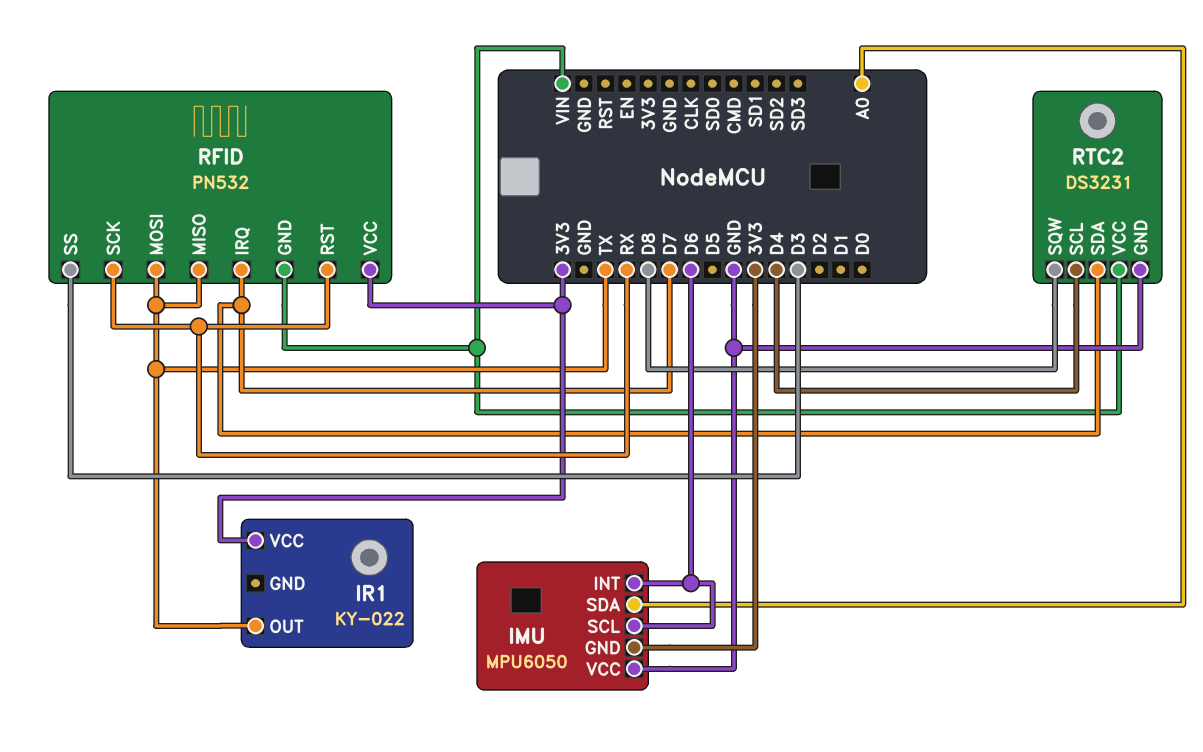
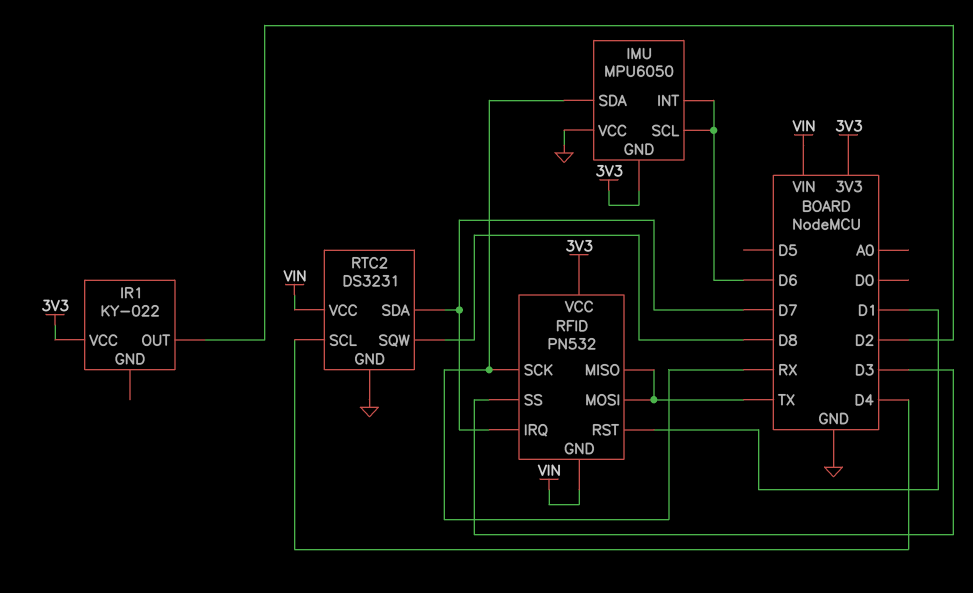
IMU pin SDA: A0 -> RX
IR1 pin OUT: TX -> D2
RFID pin RST: RX -> D1

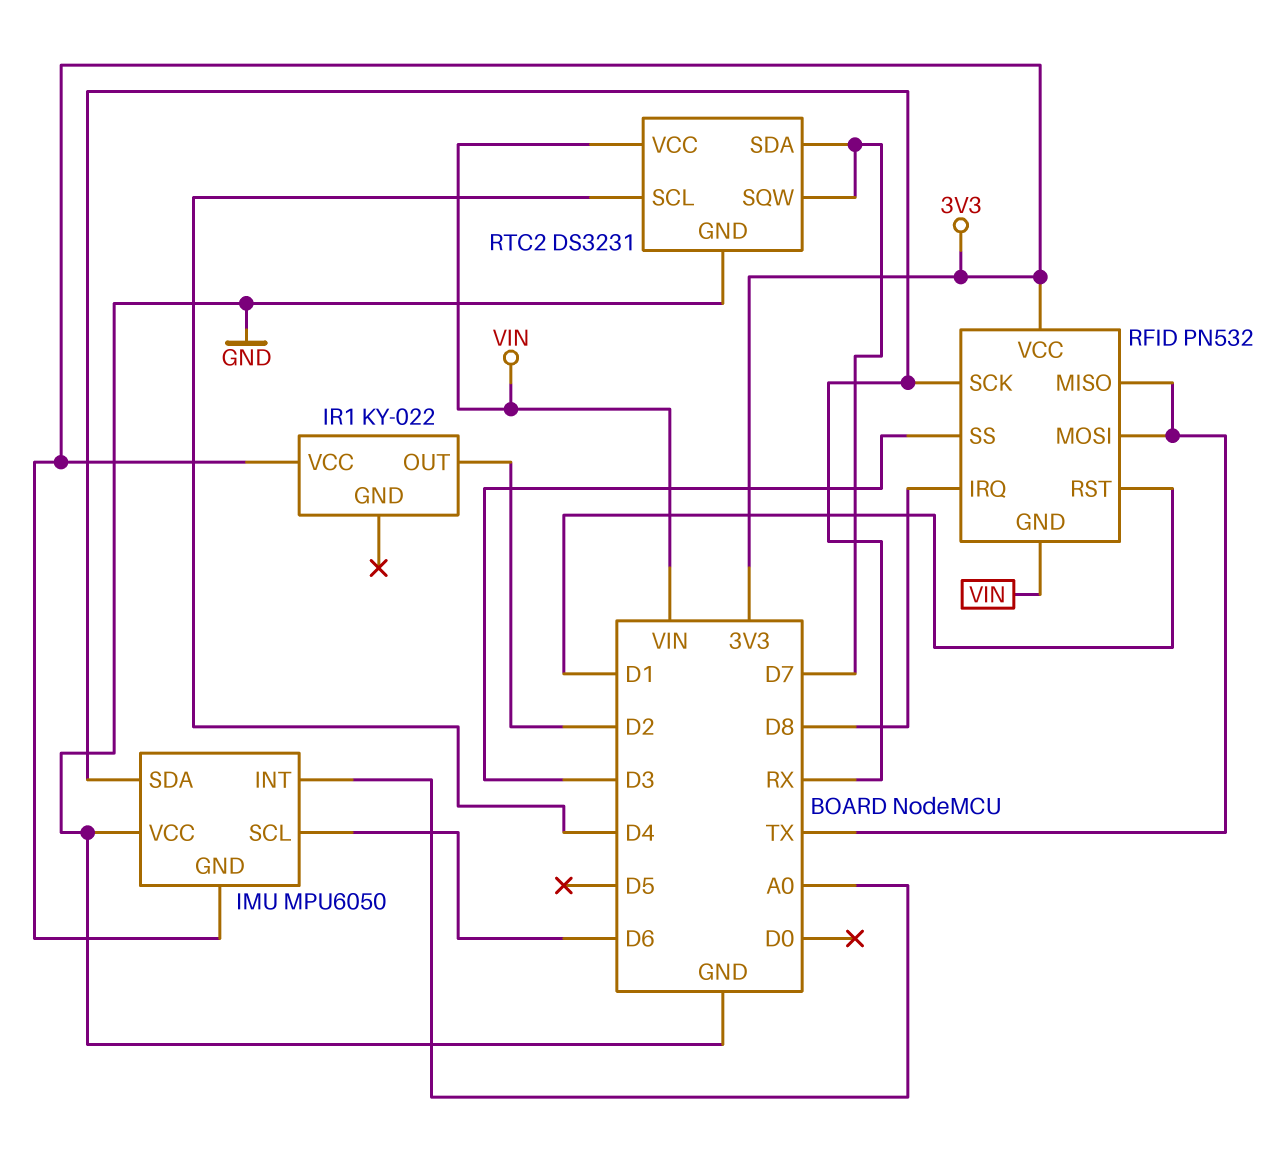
IMU pin INT: D6 -> A0
RFID pin IRQ: D7 -> D8
RTC2 pin SQW: D8 -> D7

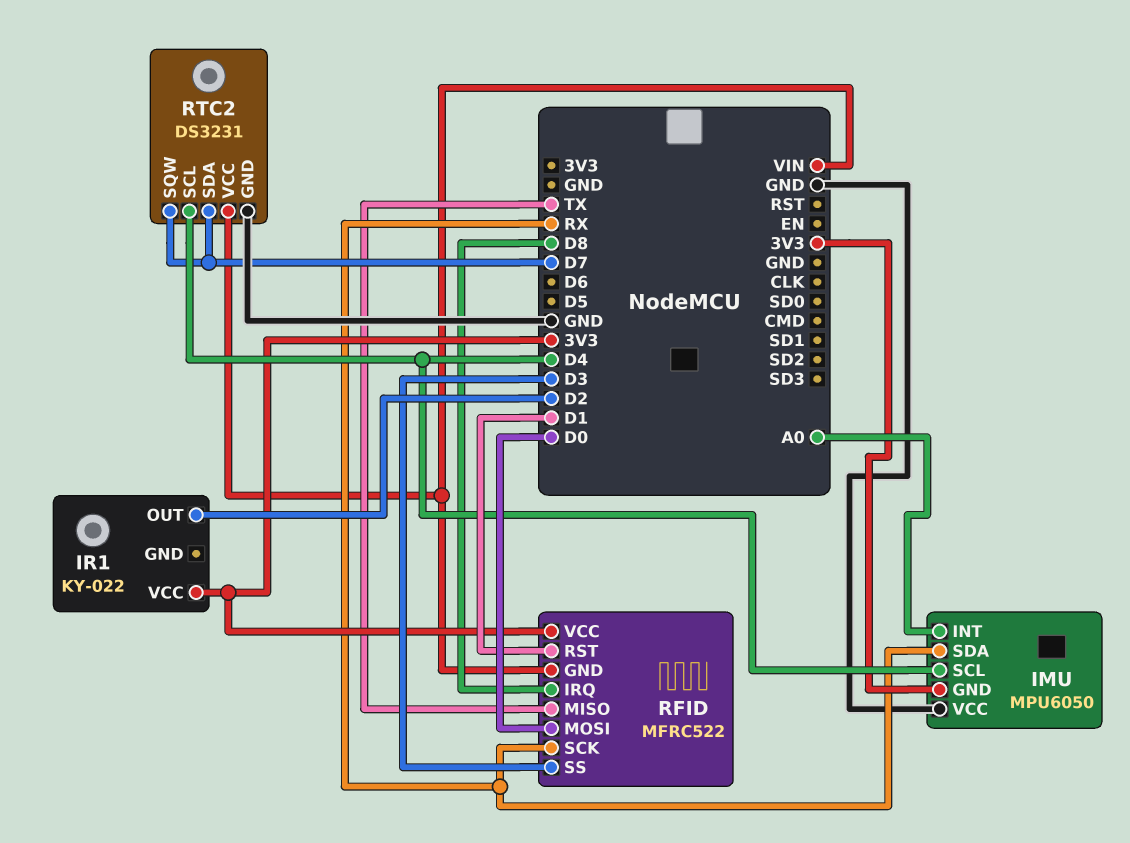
IMU pin SCL: D6 -> D4
RFID: PN532 -> MFRC522
RFID pin MOSI: TX -> D0

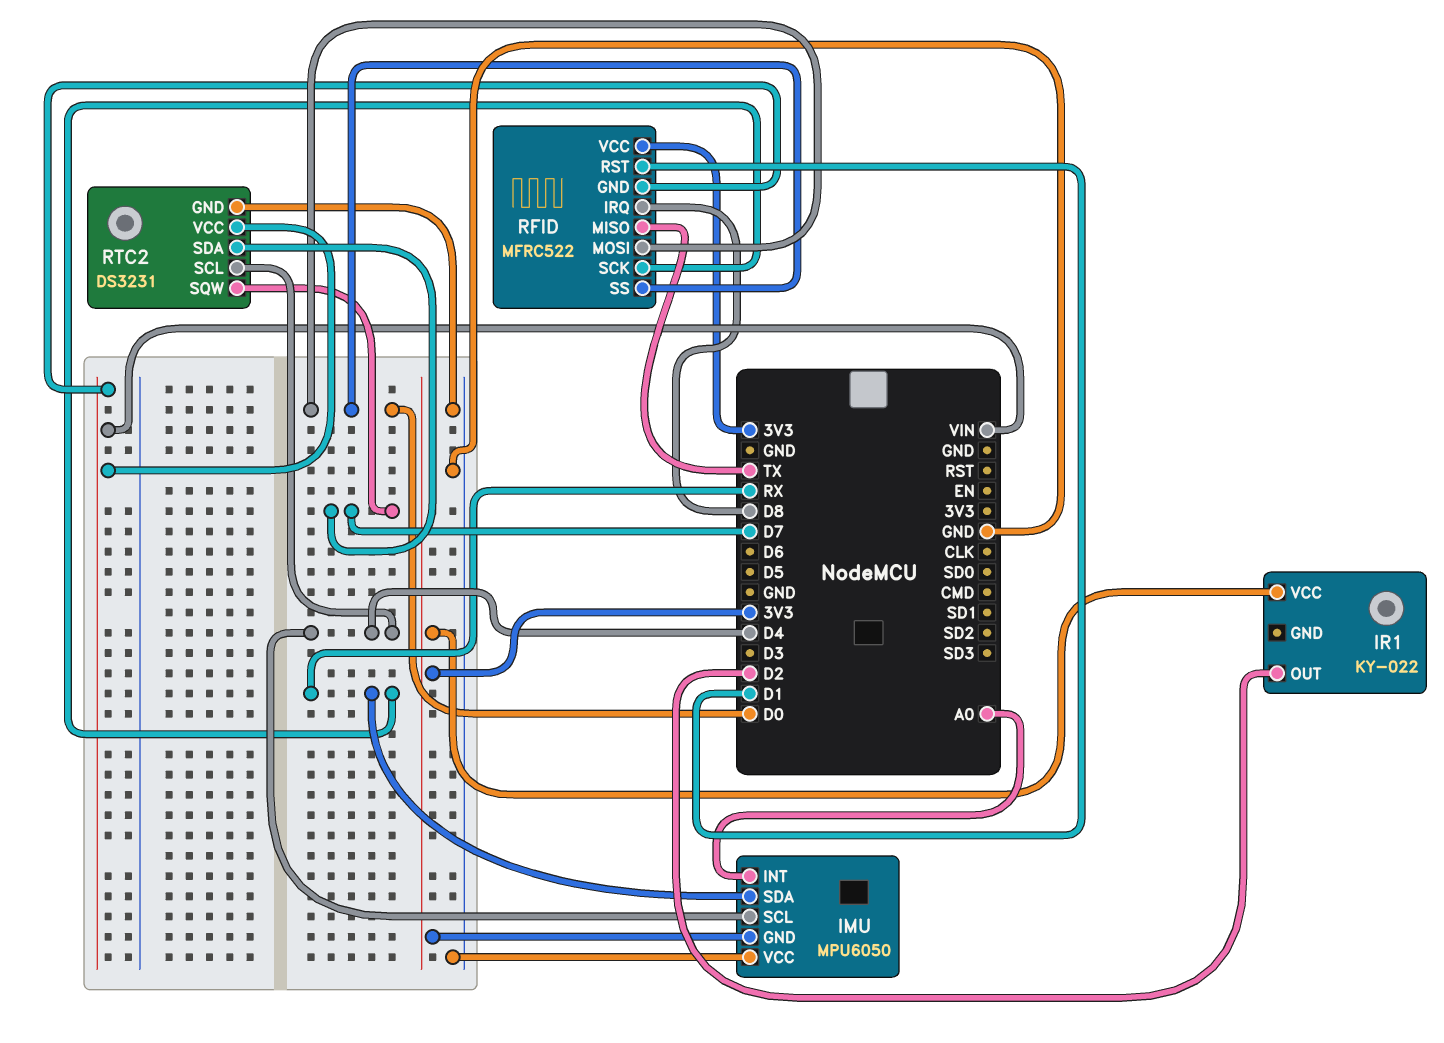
RFID pin SS: D3 -> D0

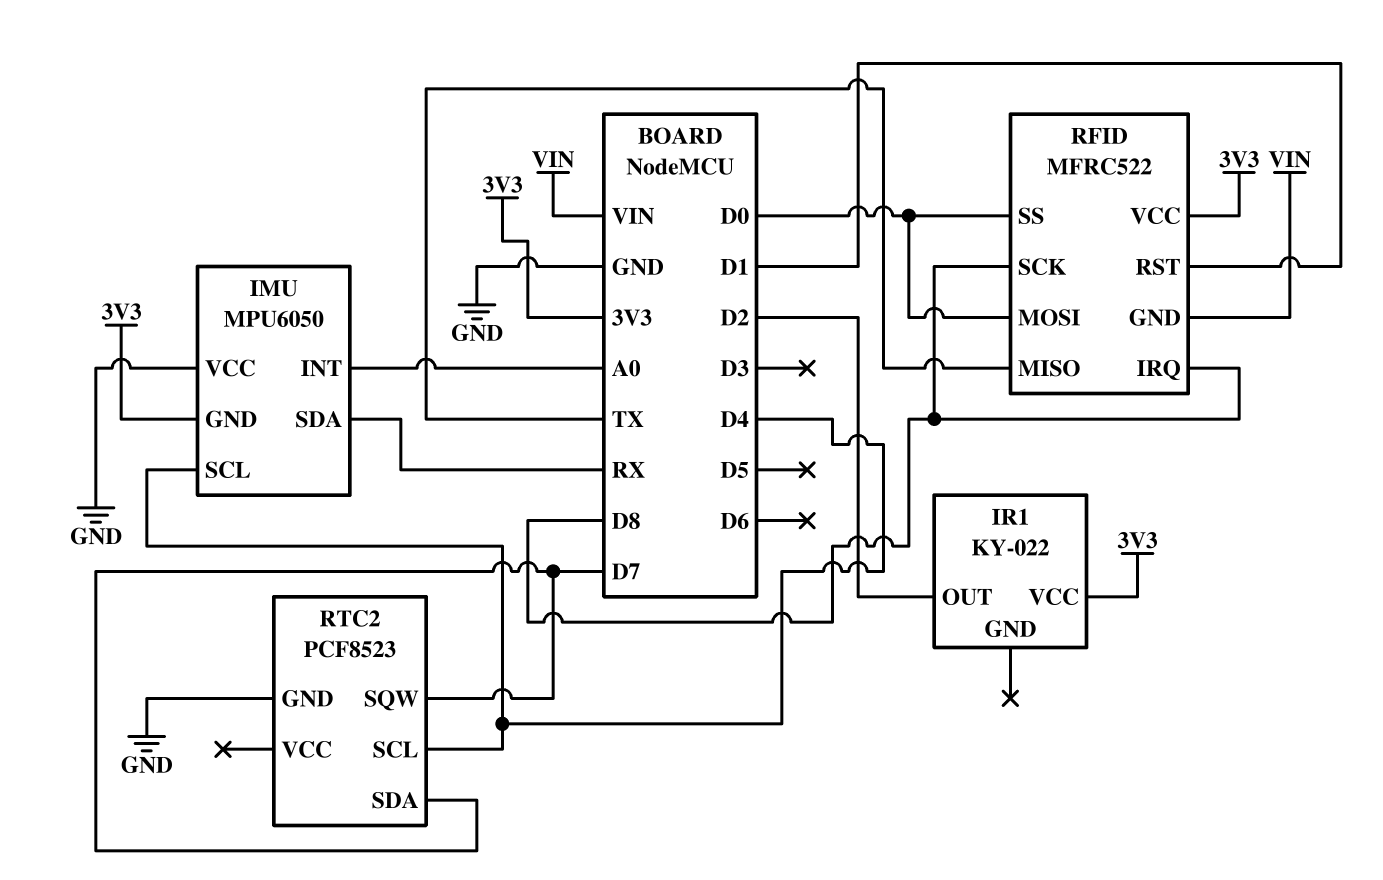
RFID pin SCK: RX -> D8
RTC2: DS3231 -> PCF8523
RTC2 pin VCC: VIN -> none

